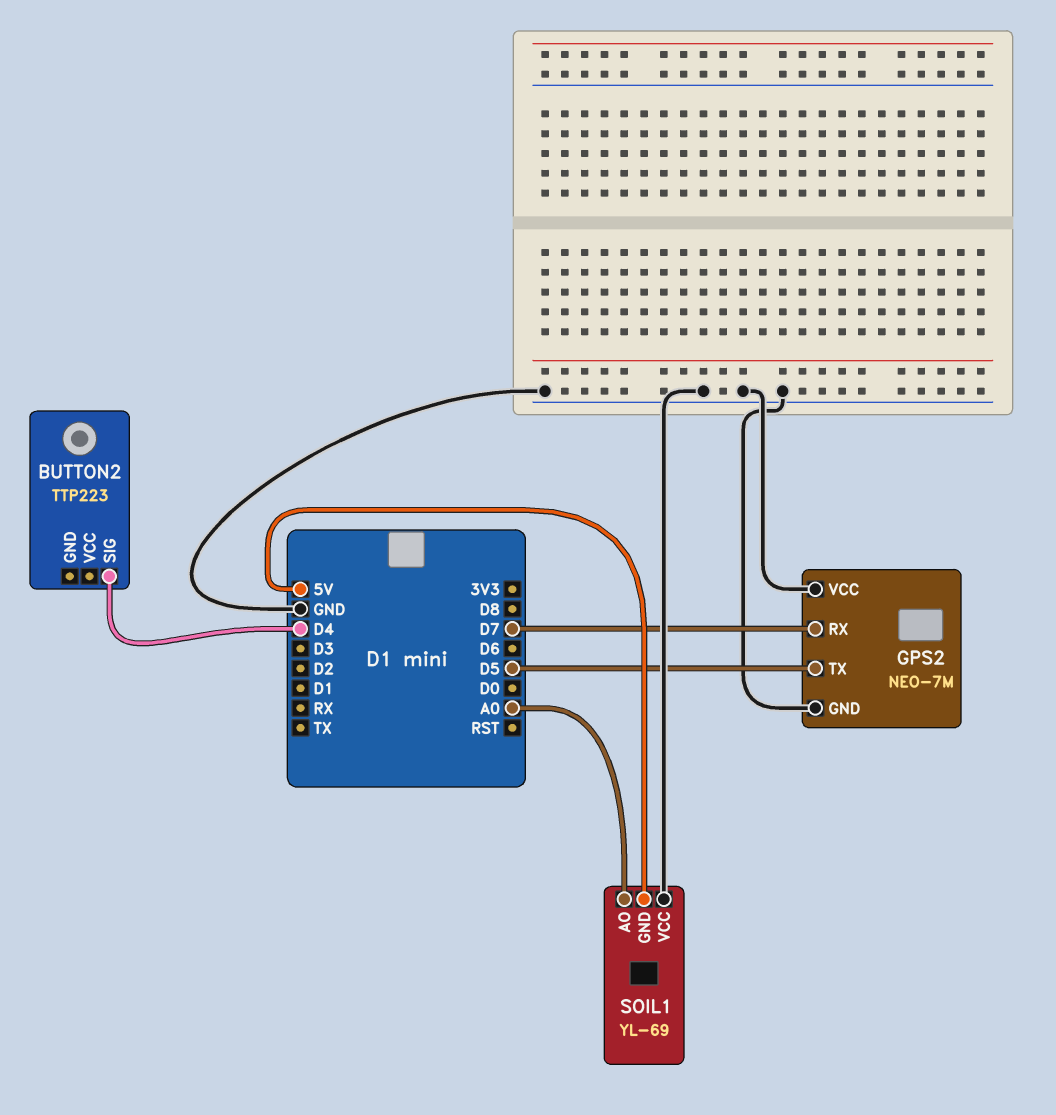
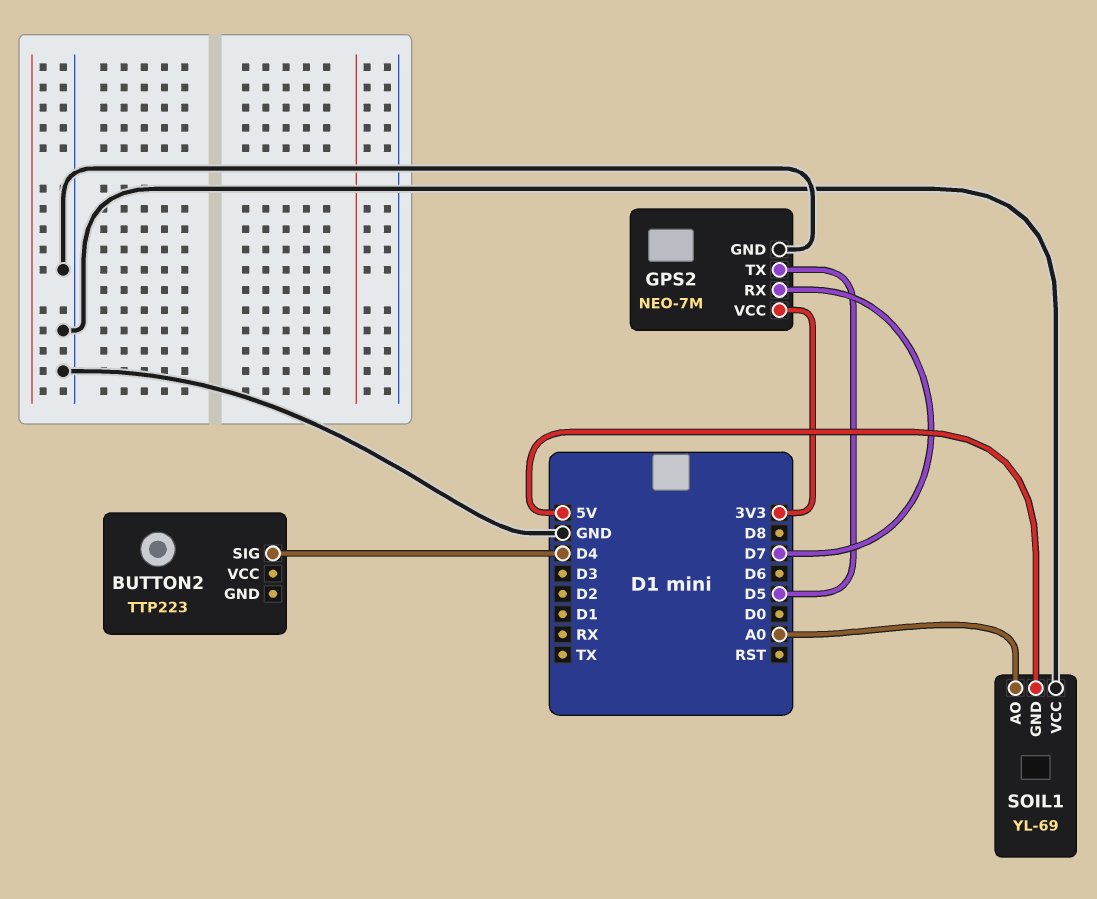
GPS2 pin VCC: GND -> 3V3

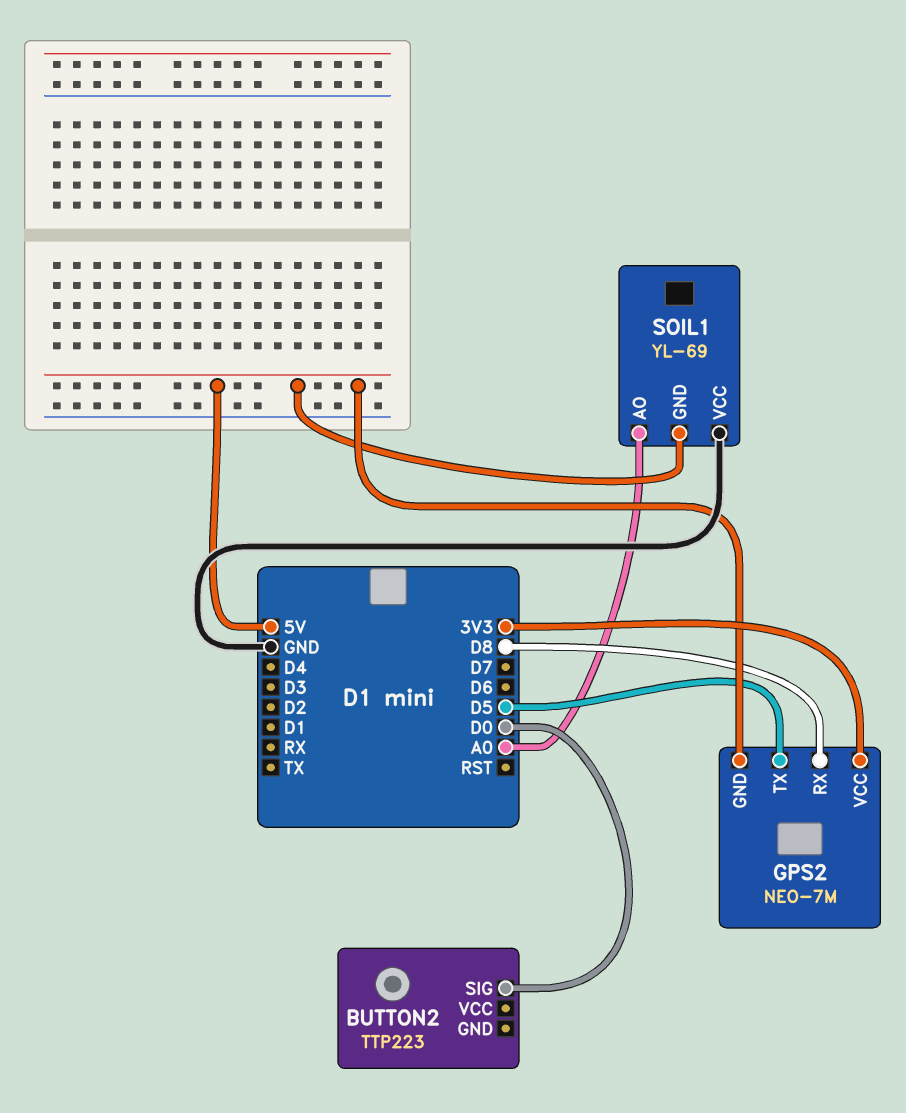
BUTTON2 pin SIG: D4 -> D0
GPS2 pin GND: GND -> 5V
GPS2 pin RX: D7 -> D8

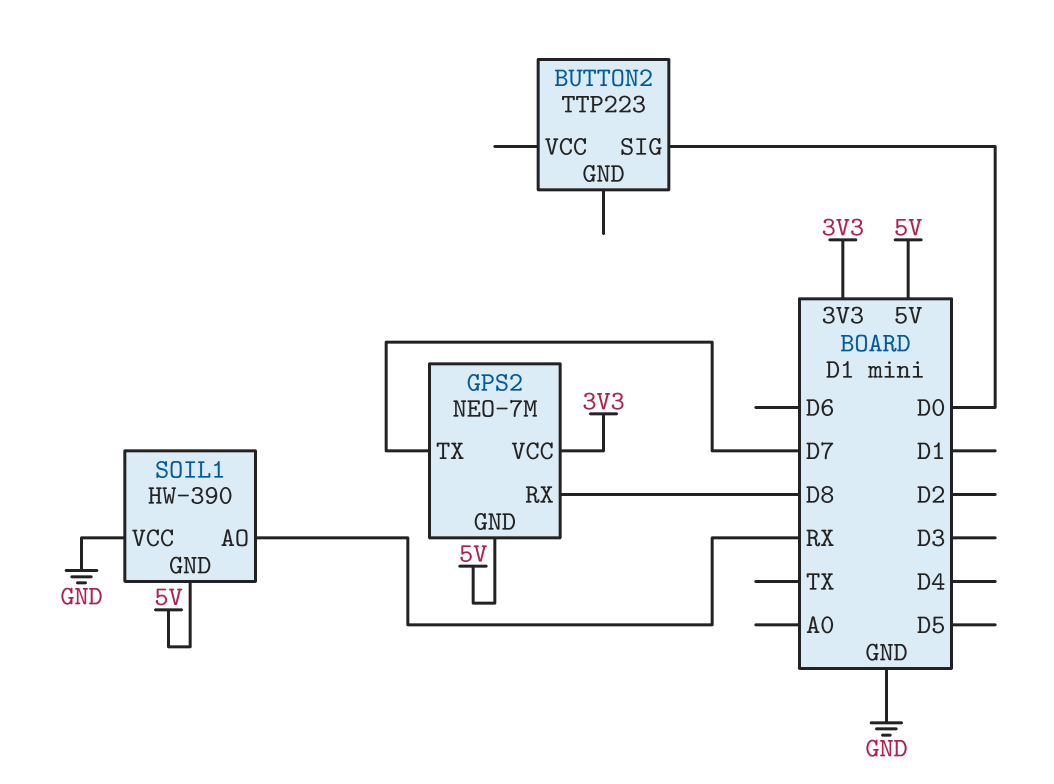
GPS2 pin TX: D5 -> D7
SOIL1: YL-69 -> HW-390
SOIL1 pin AO: A0 -> RX

